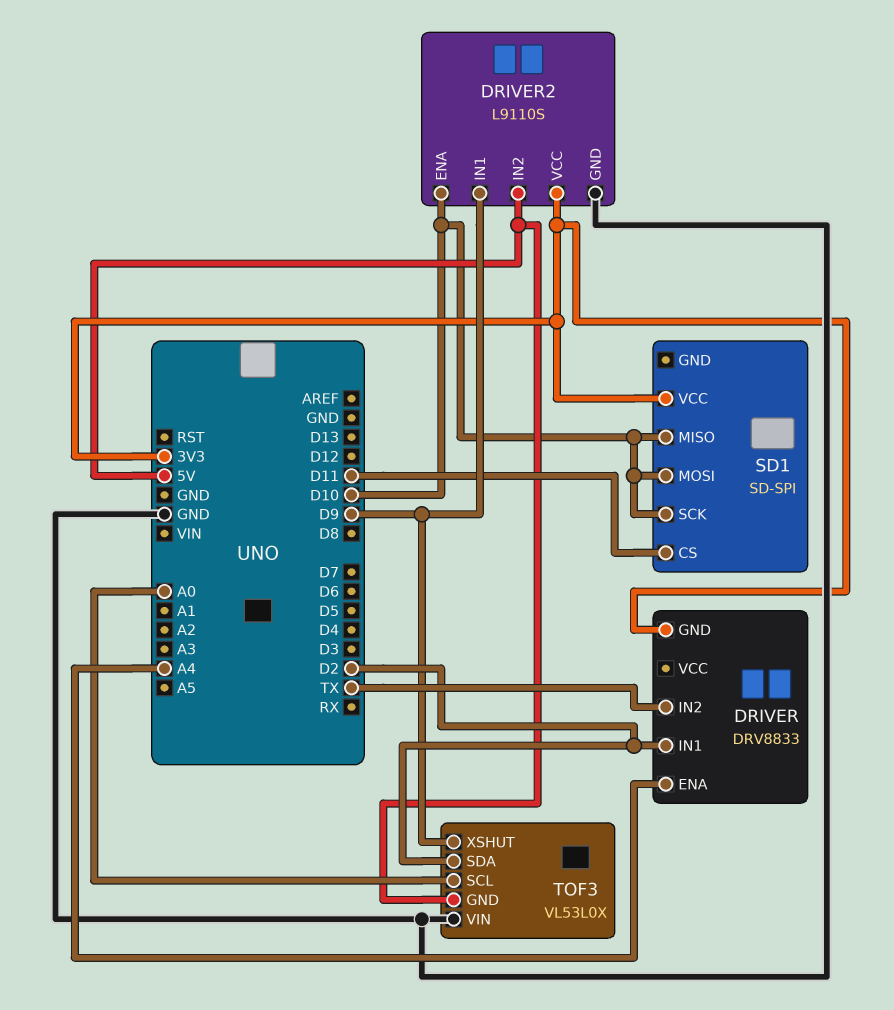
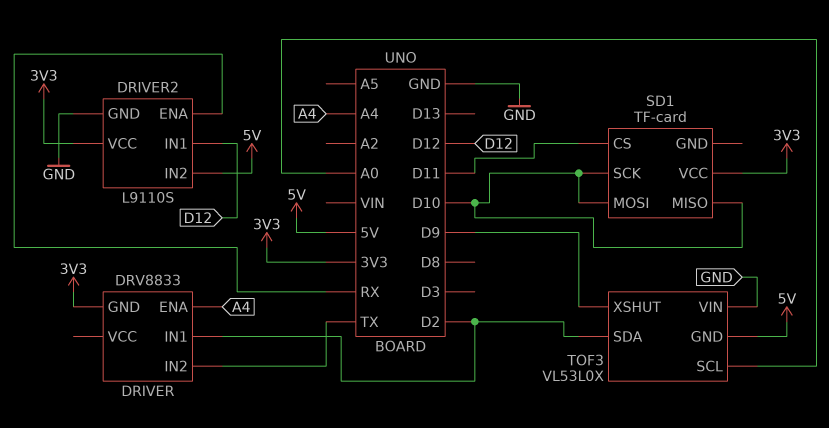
DRIVER2 pin ENA: D10 -> RX
DRIVER2 pin IN1: D9 -> D12
SD1: SD-SPI -> TF-card

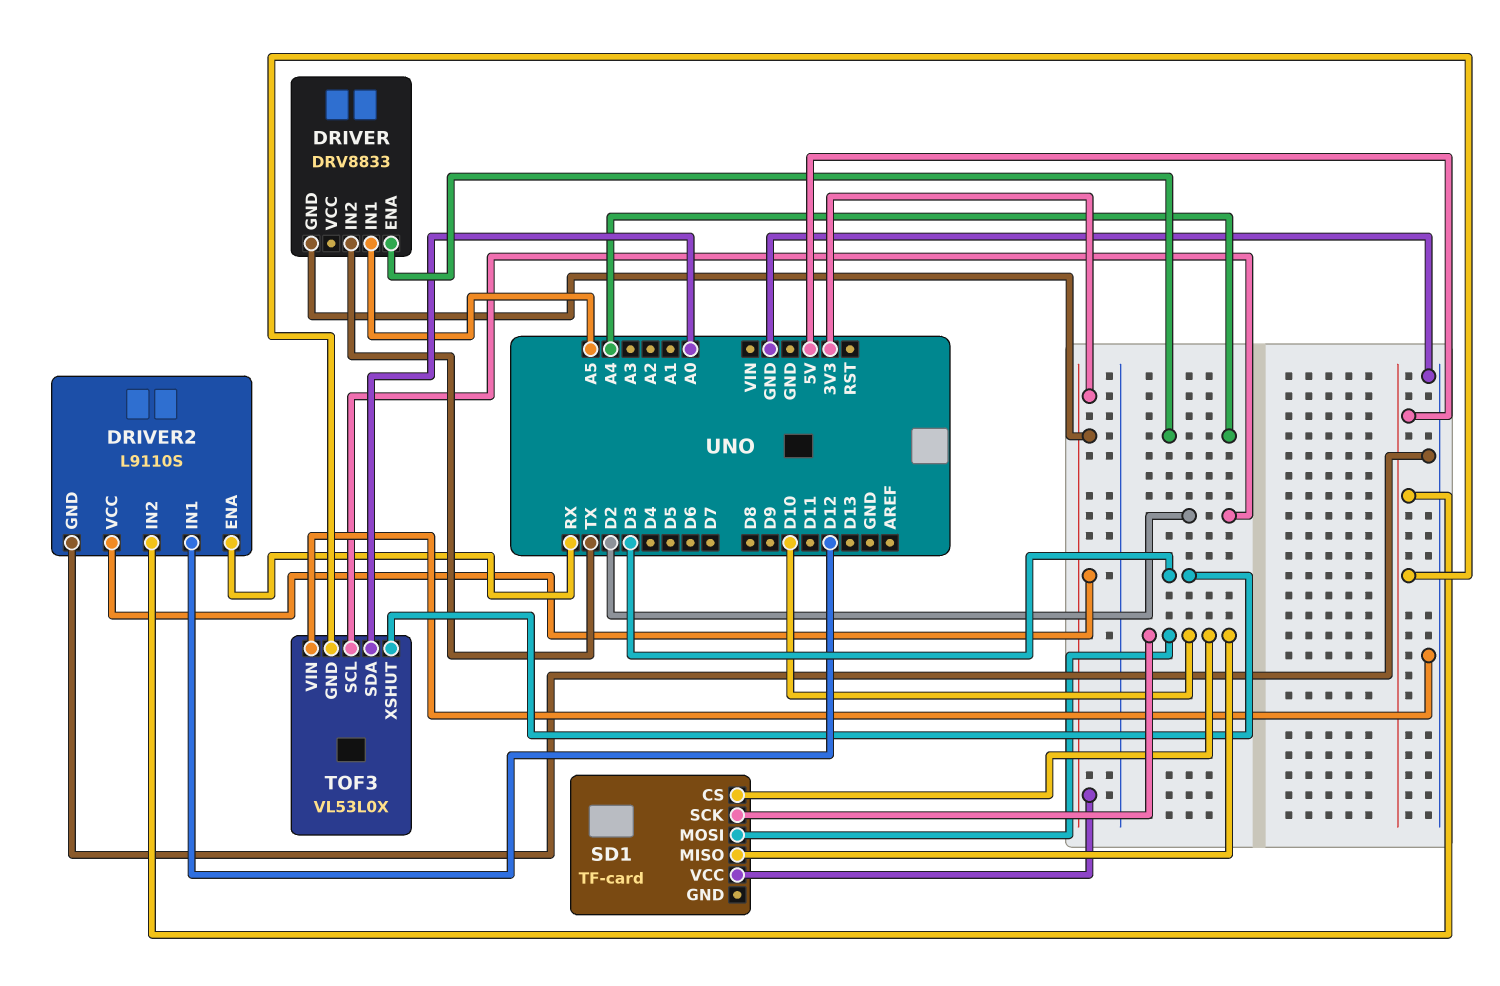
DRIVER pin IN1: D2 -> A5
SD1 pin CS: D11 -> D10
TOF3 pin SCL: A0 -> D2
TOF3 pin SDA: D2 -> A0
TOF3 pin XSHUT: D9 -> D3

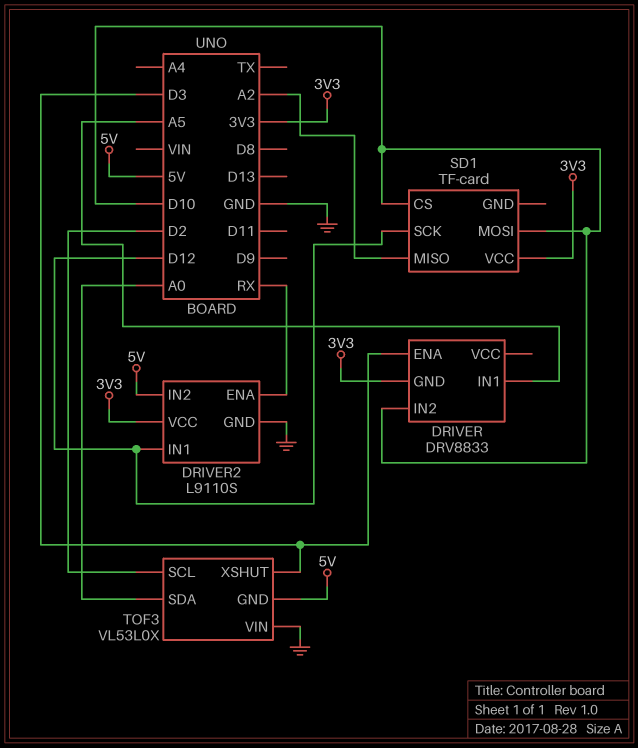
DRIVER pin ENA: A4 -> D3
DRIVER pin IN2: TX -> D10
SD1 pin MISO: D10 -> A2
SD1 pin SCK: D10 -> D12

